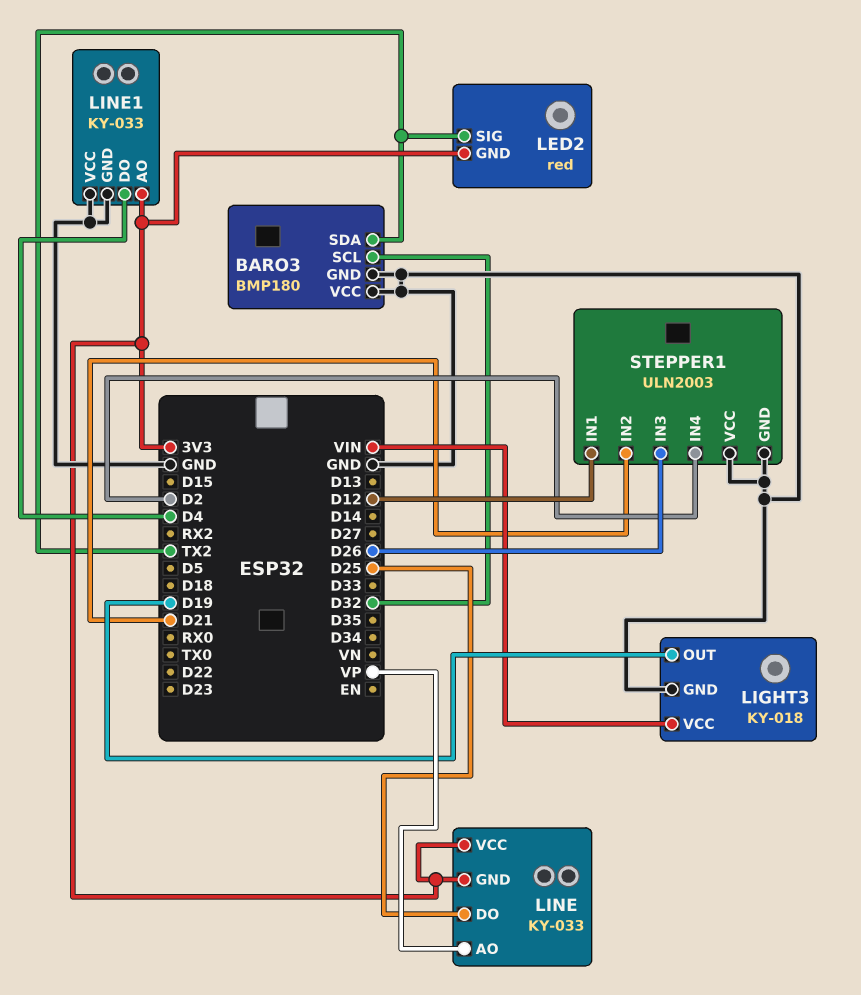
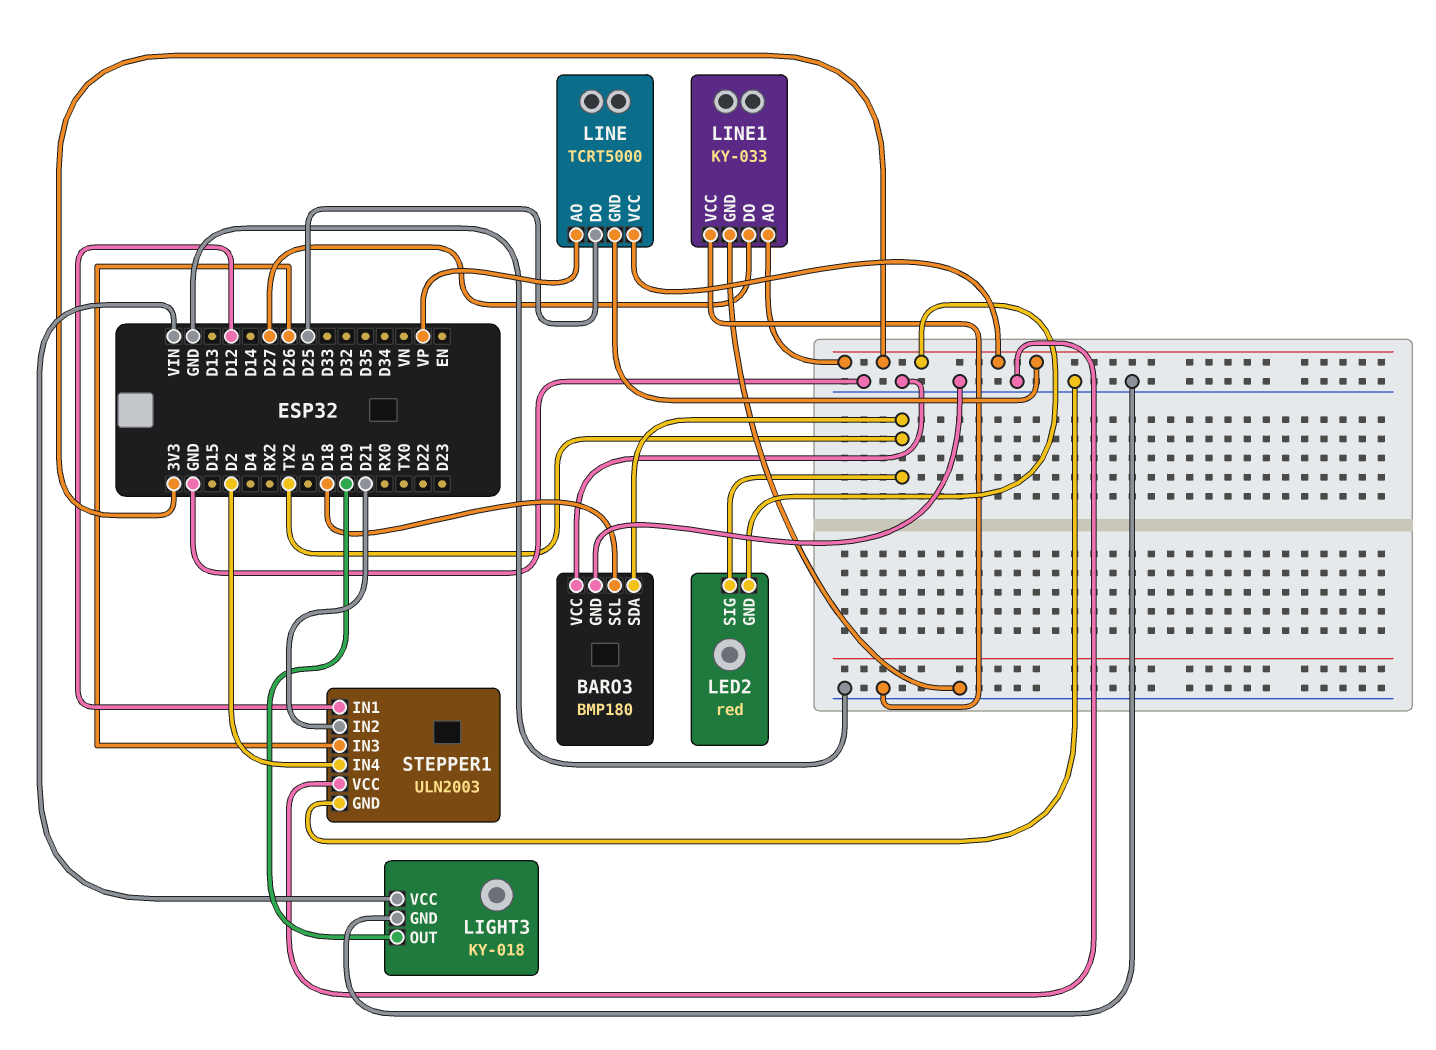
BARO3 pin SCL: D32 -> D18
LINE: KY-033 -> TCRT5000
LINE1 pin DO: D4 -> D27

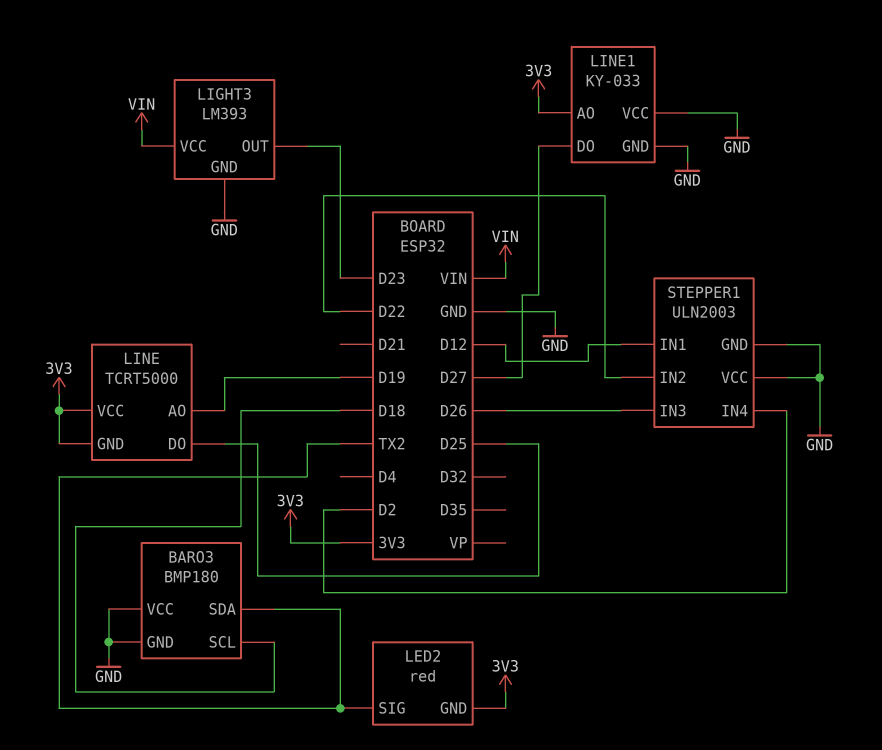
LIGHT3: KY-018 -> LM393
LIGHT3 pin OUT: D19 -> D23
LINE pin AO: VP -> D19
STEPPER1 pin IN2: D21 -> D22

